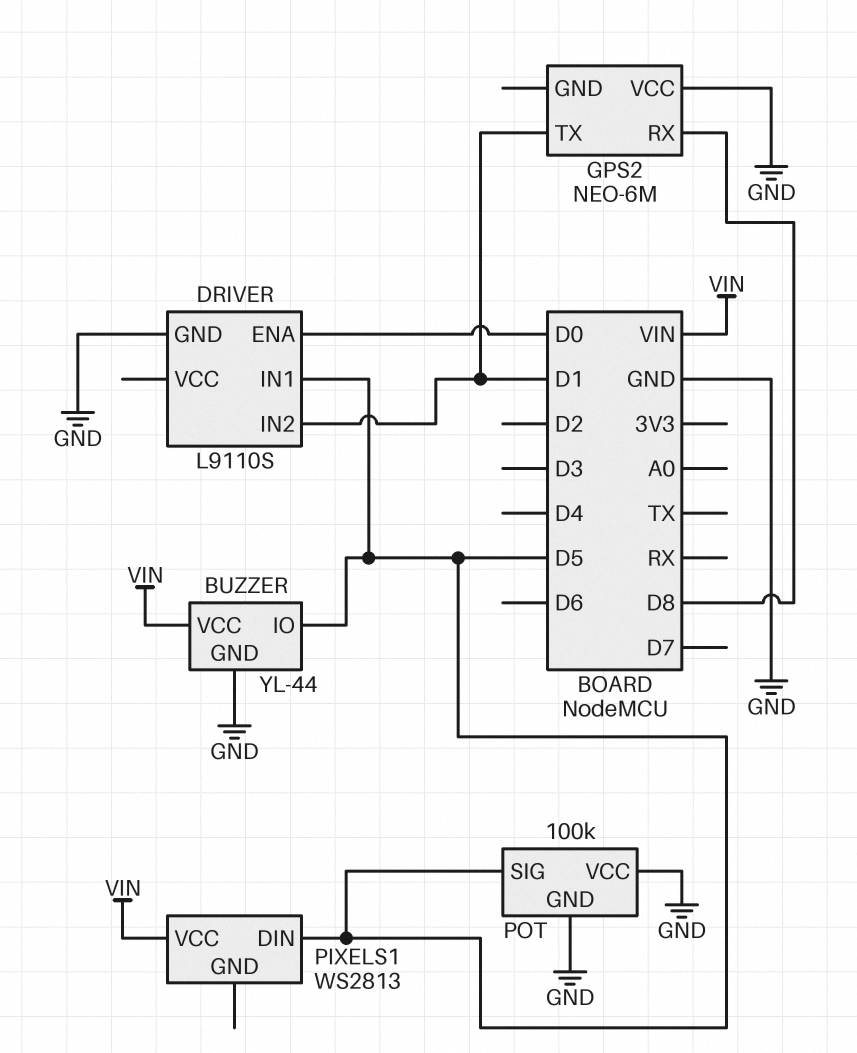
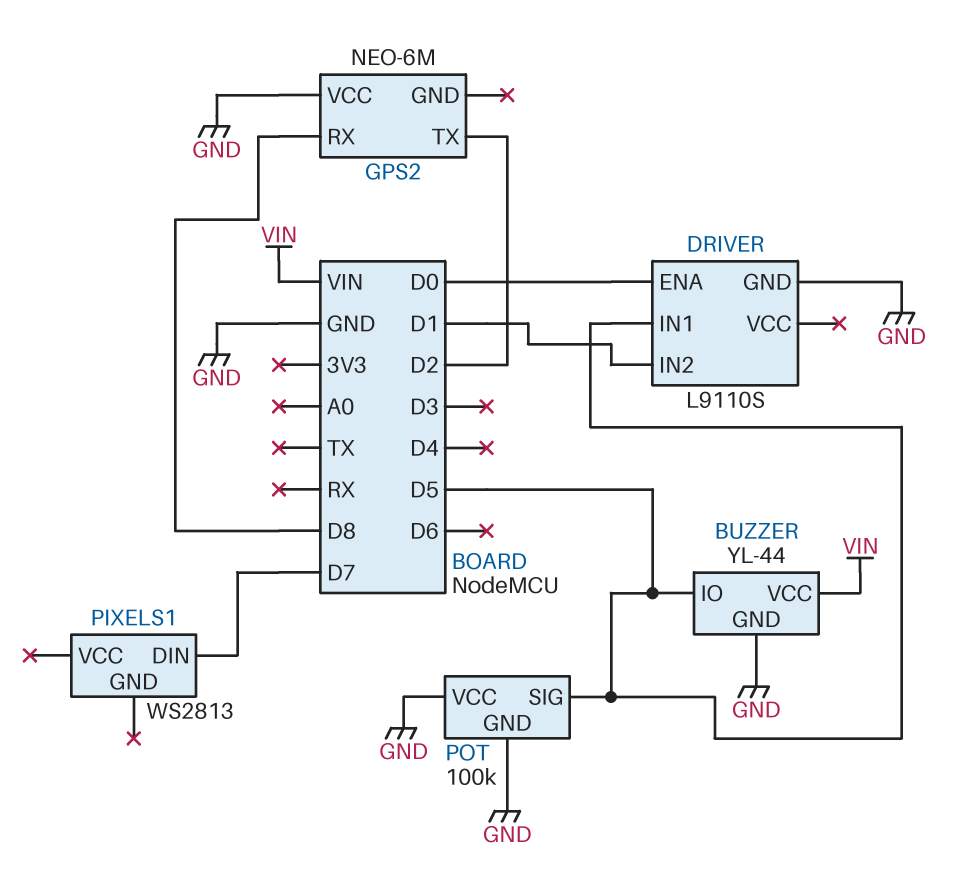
GPS2 pin TX: D1 -> D2
PIXELS1 pin DIN: D5 -> D7
PIXELS1 pin VCC: VIN -> none

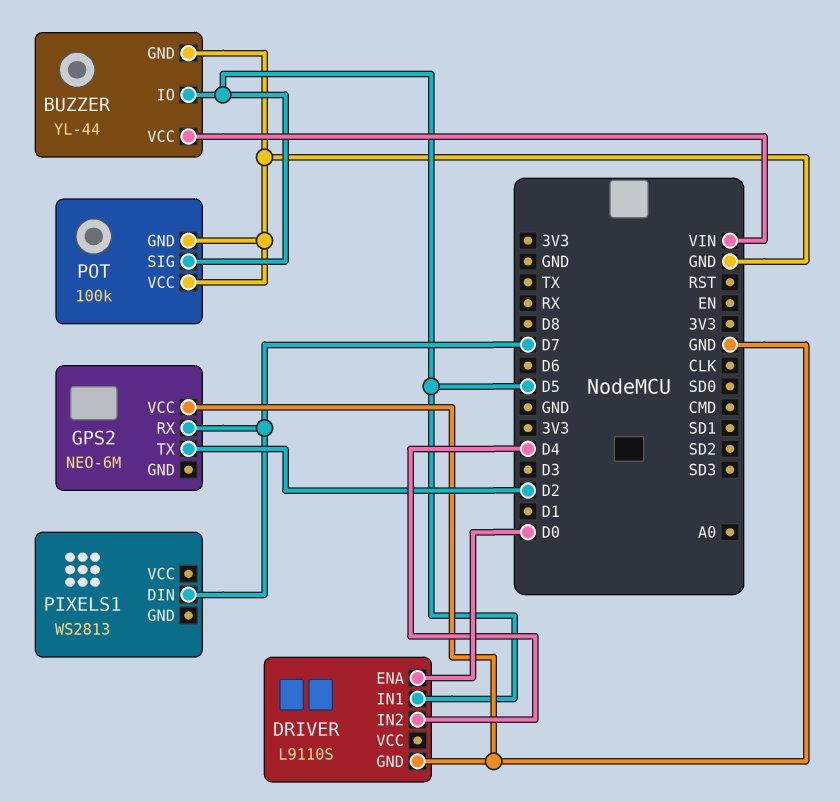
DRIVER pin IN2: D1 -> D4
GPS2 pin RX: D8 -> D7

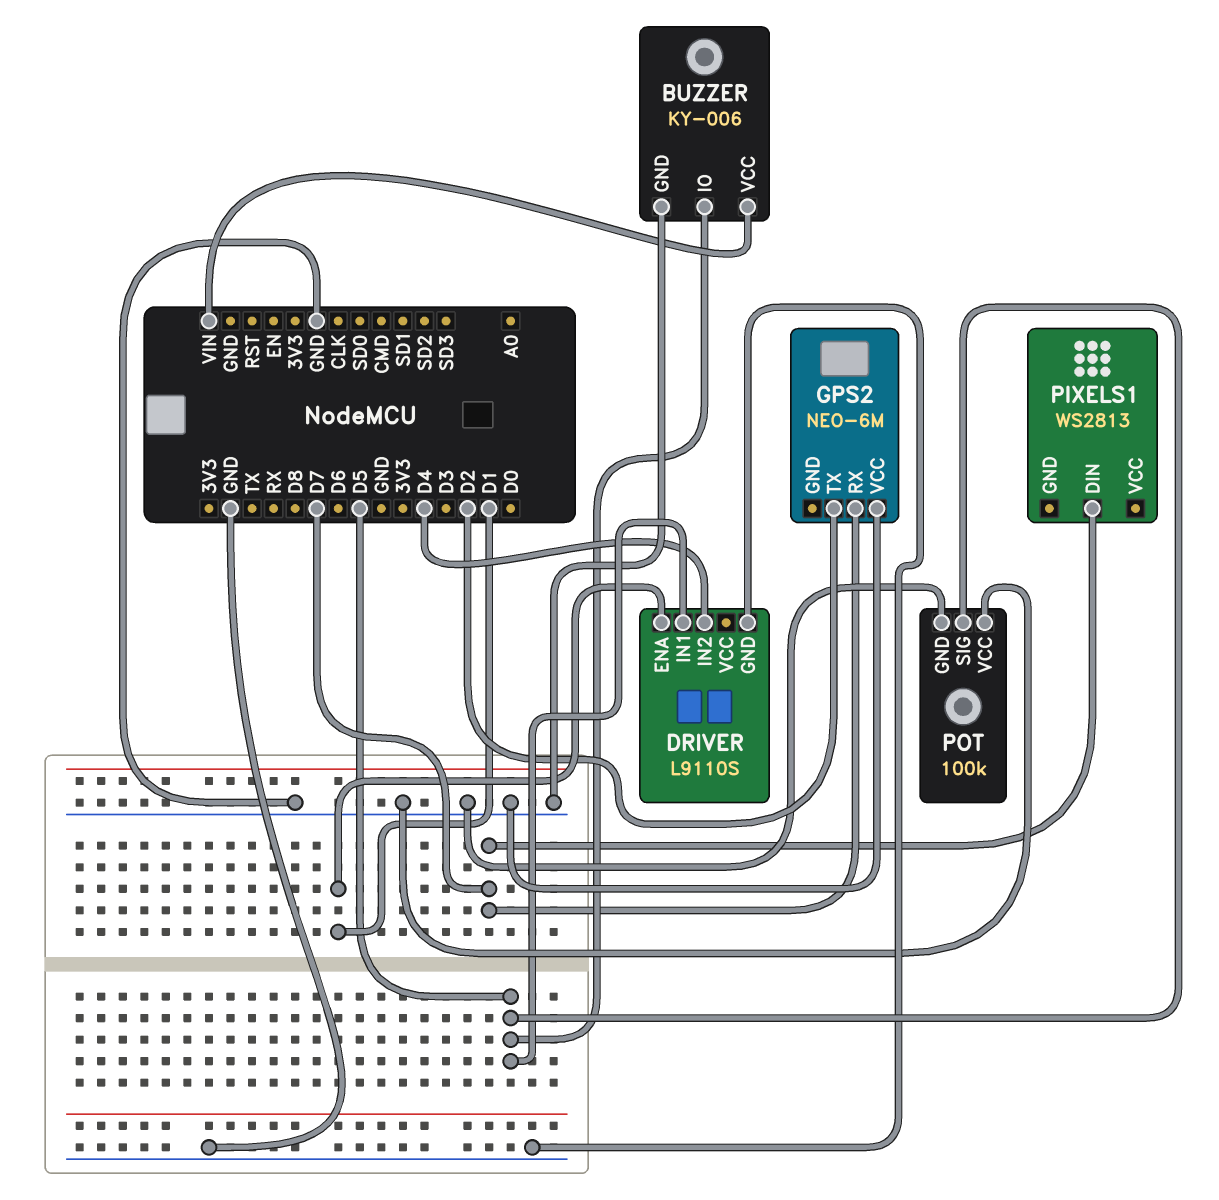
BUZZER: YL-44 -> KY-006
DRIVER pin ENA: D0 -> D1

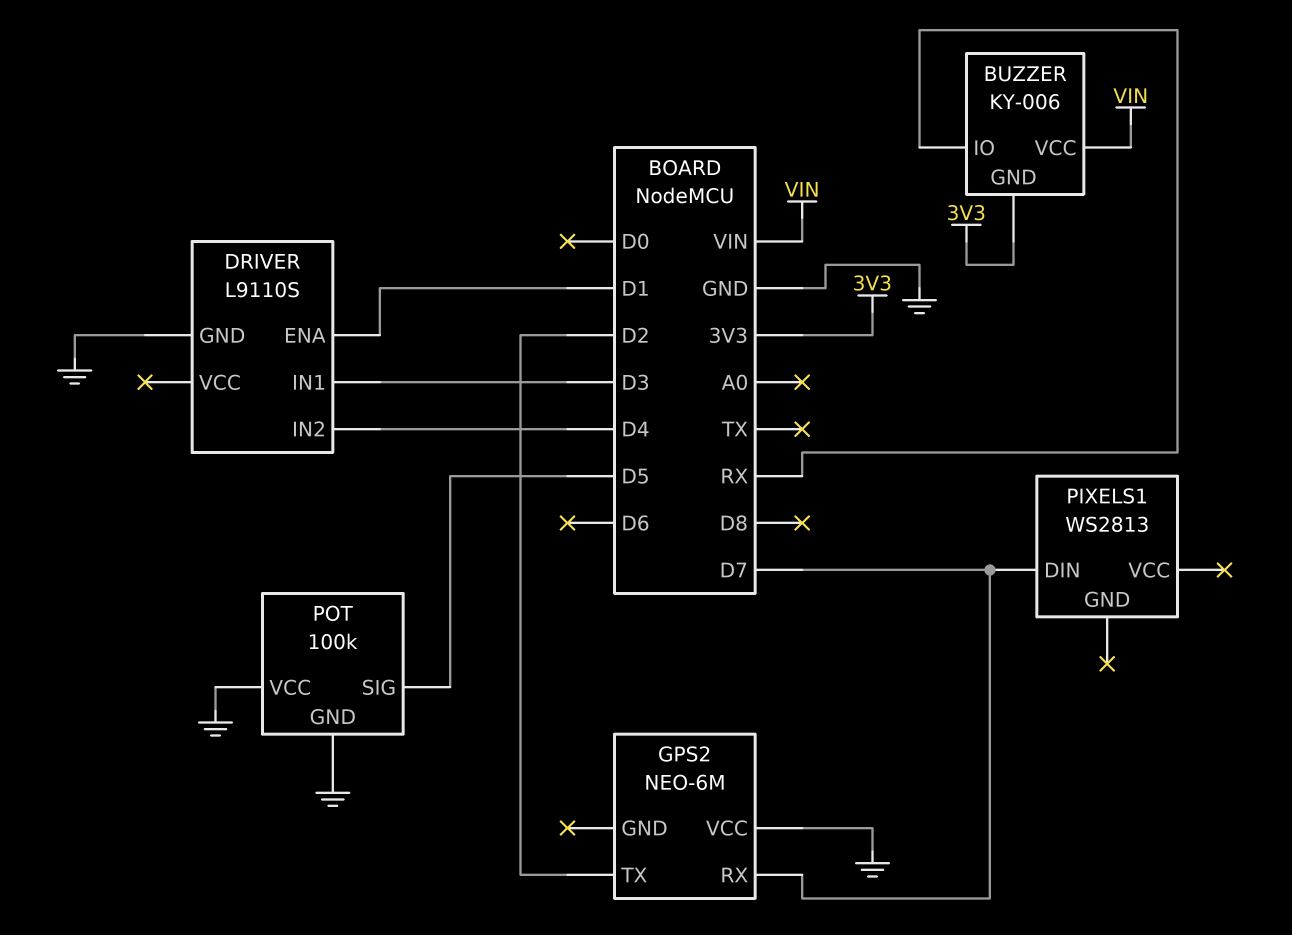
BUZZER pin GND: GND -> 3V3
BUZZER pin IO: D5 -> RX
DRIVER pin IN1: D5 -> D3

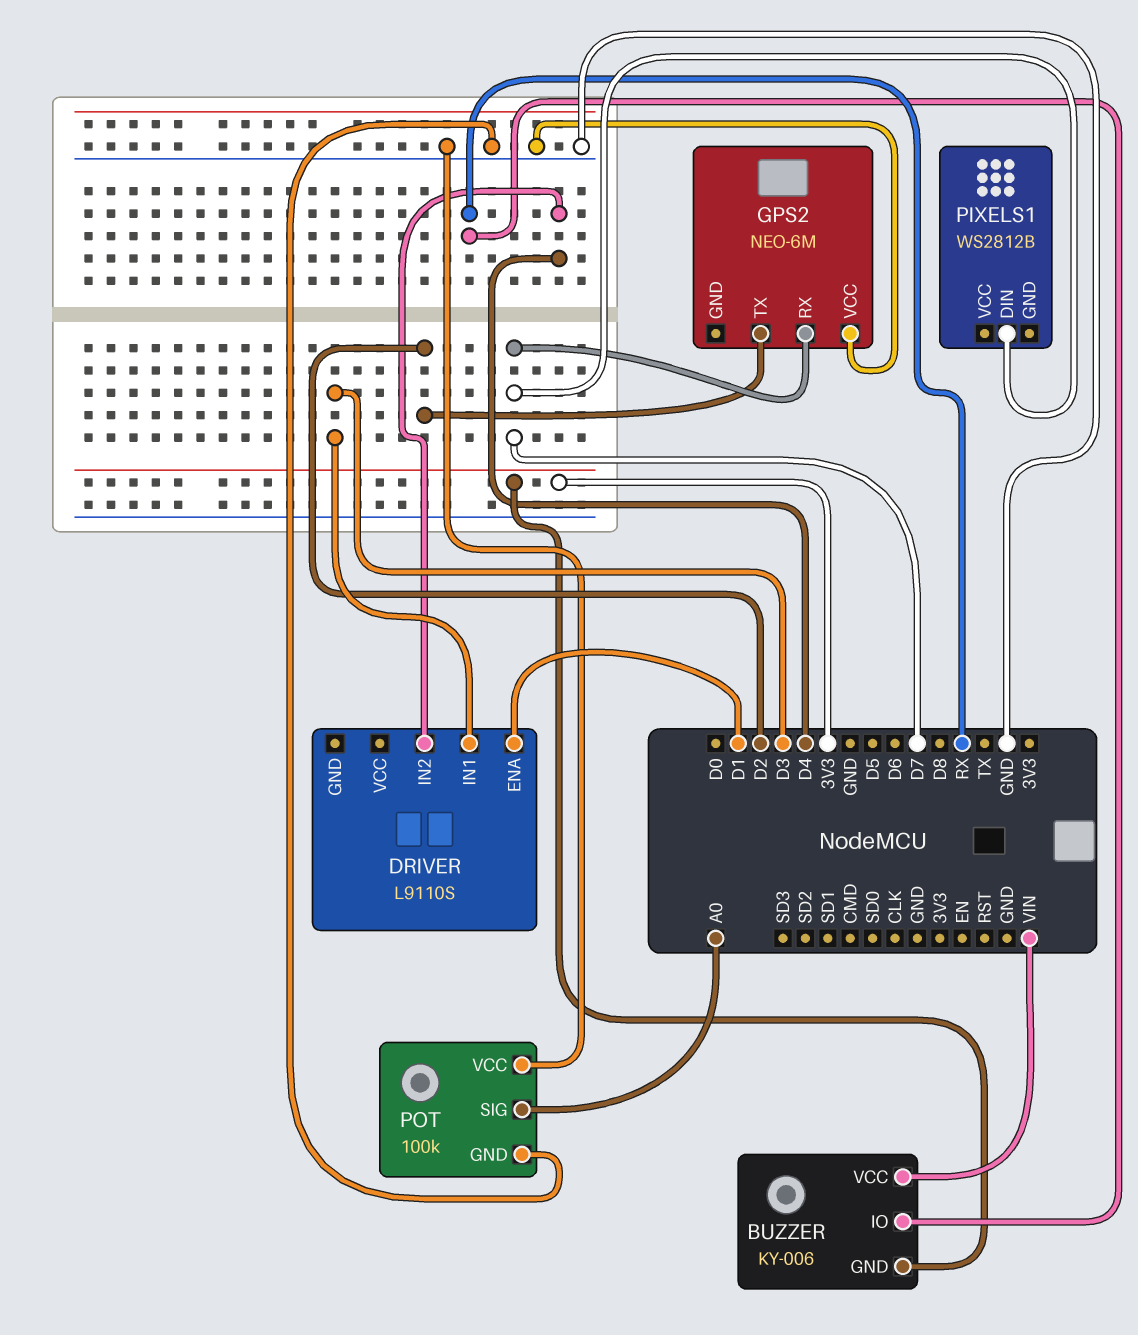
DRIVER pin GND: GND -> none
PIXELS1: WS2813 -> WS2812B
POT pin SIG: D5 -> A0

